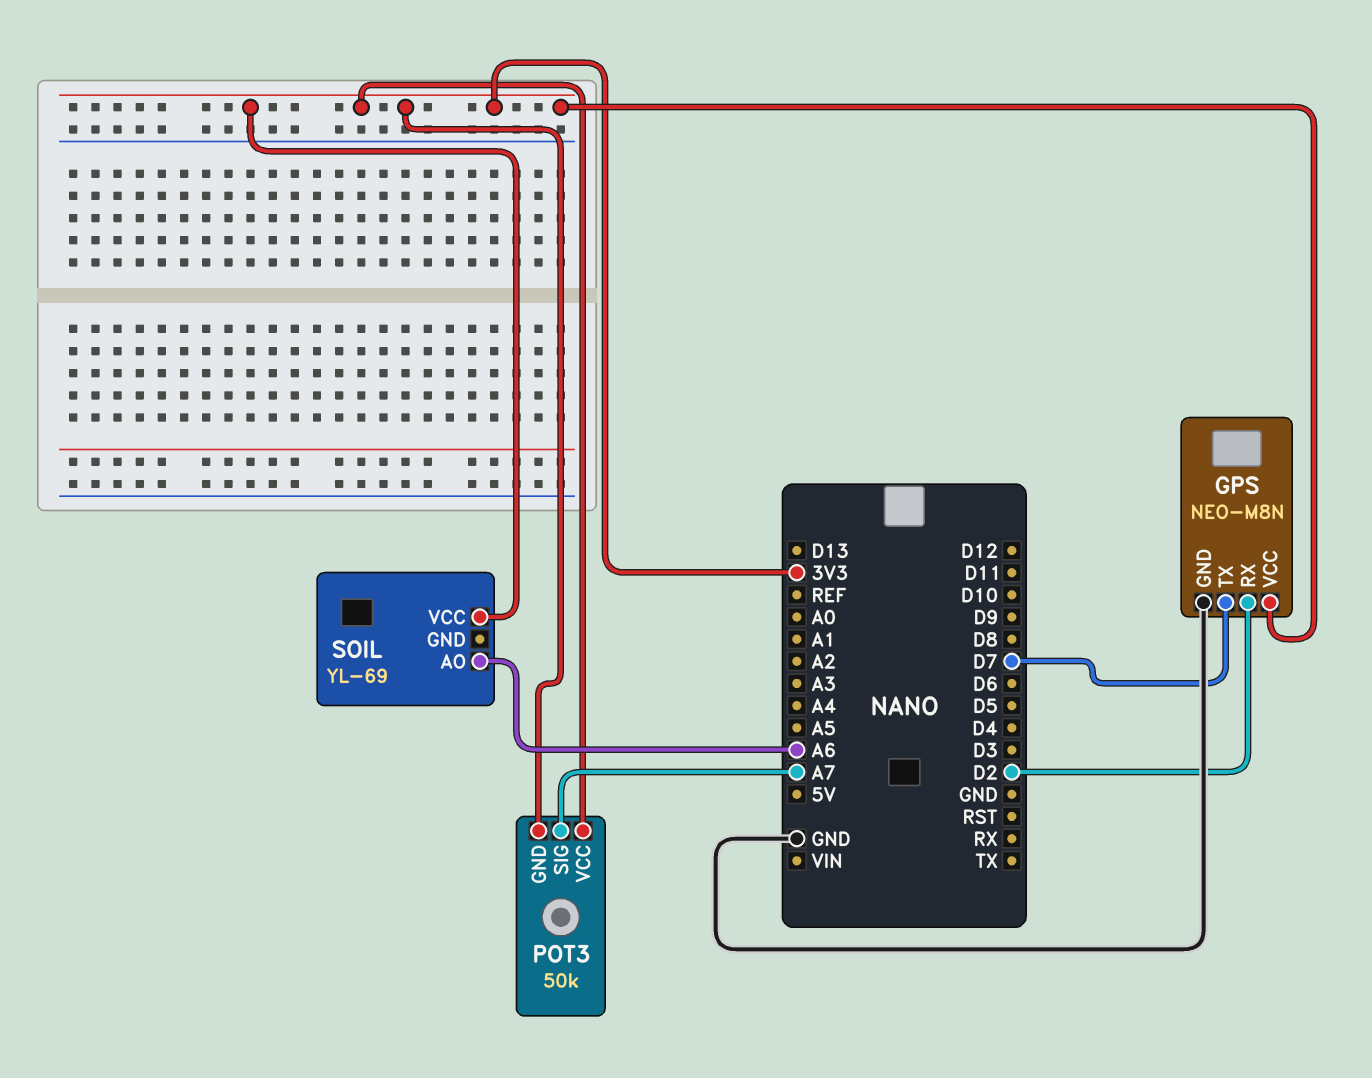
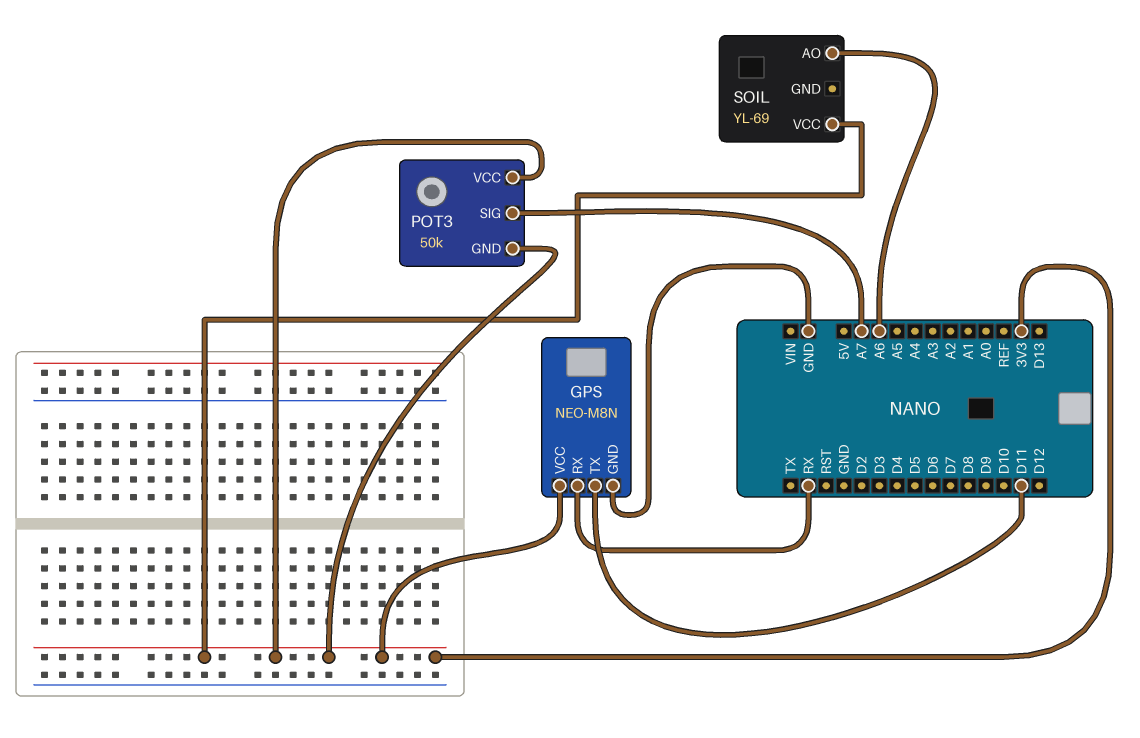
GPS pin RX: D2 -> RX
GPS pin TX: D7 -> D11

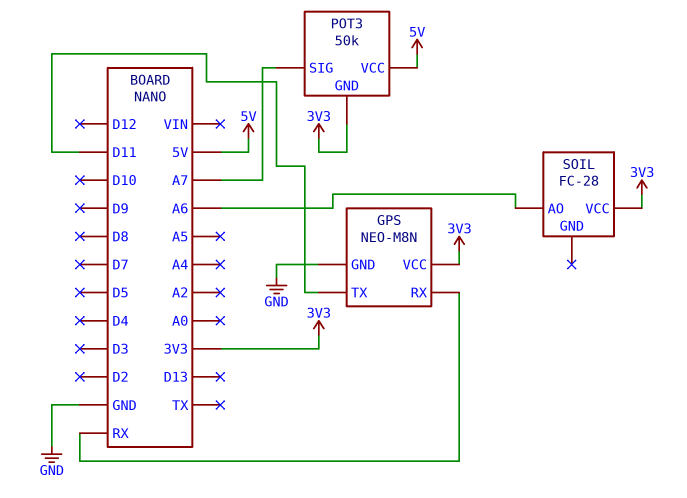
POT3 pin VCC: 3V3 -> 5V
SOIL: YL-69 -> FC-28

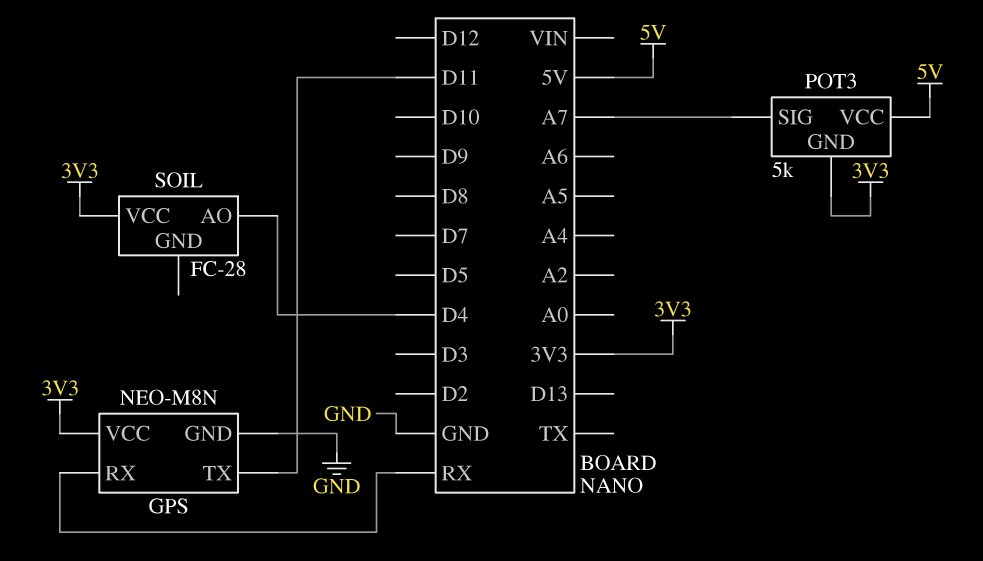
POT3: 50k -> 5k
SOIL pin AO: A6 -> D4

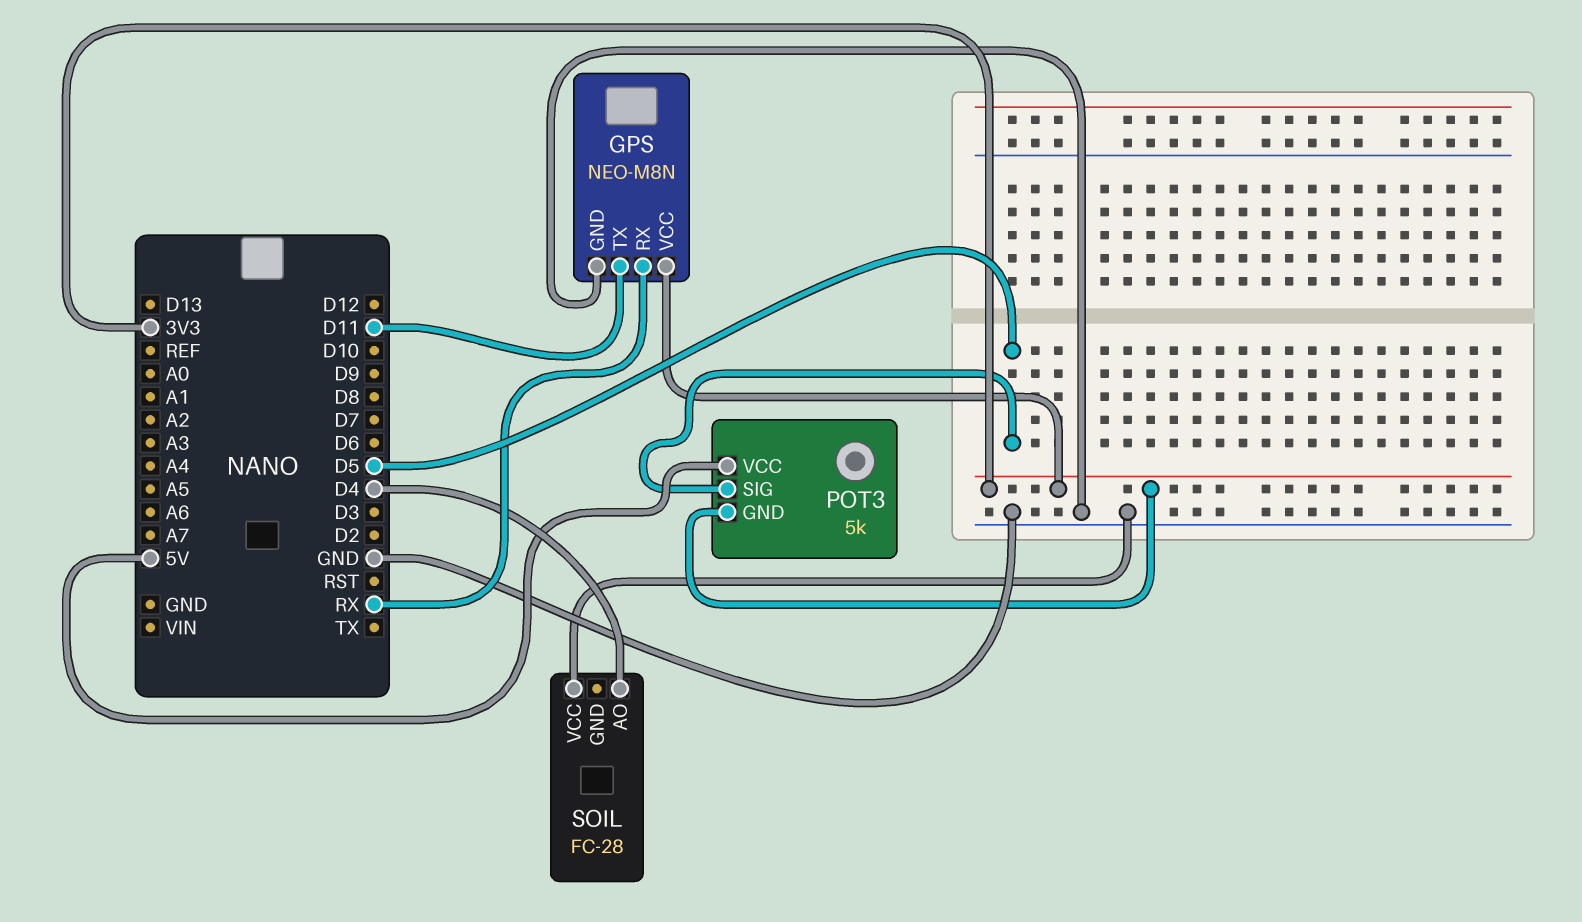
POT3 pin SIG: A7 -> D5
SOIL pin VCC: 3V3 -> GND

